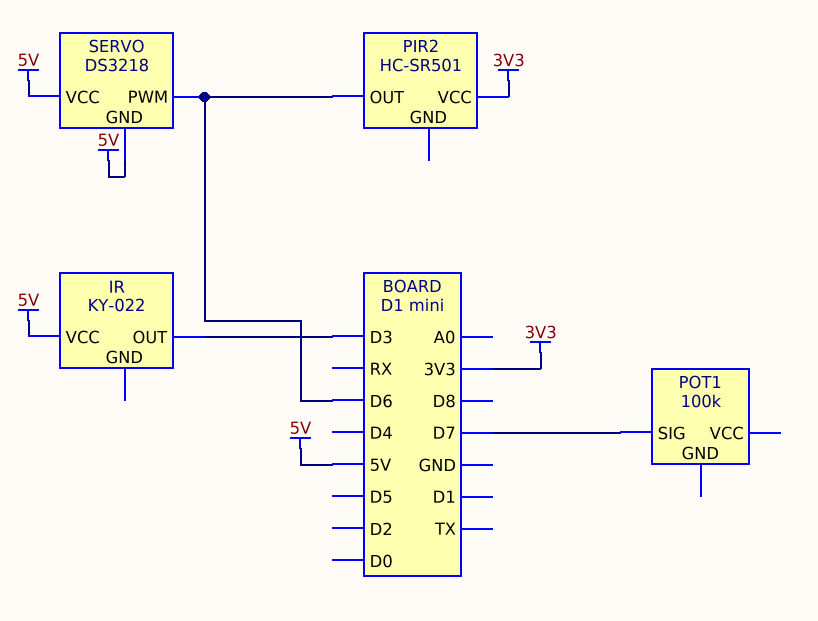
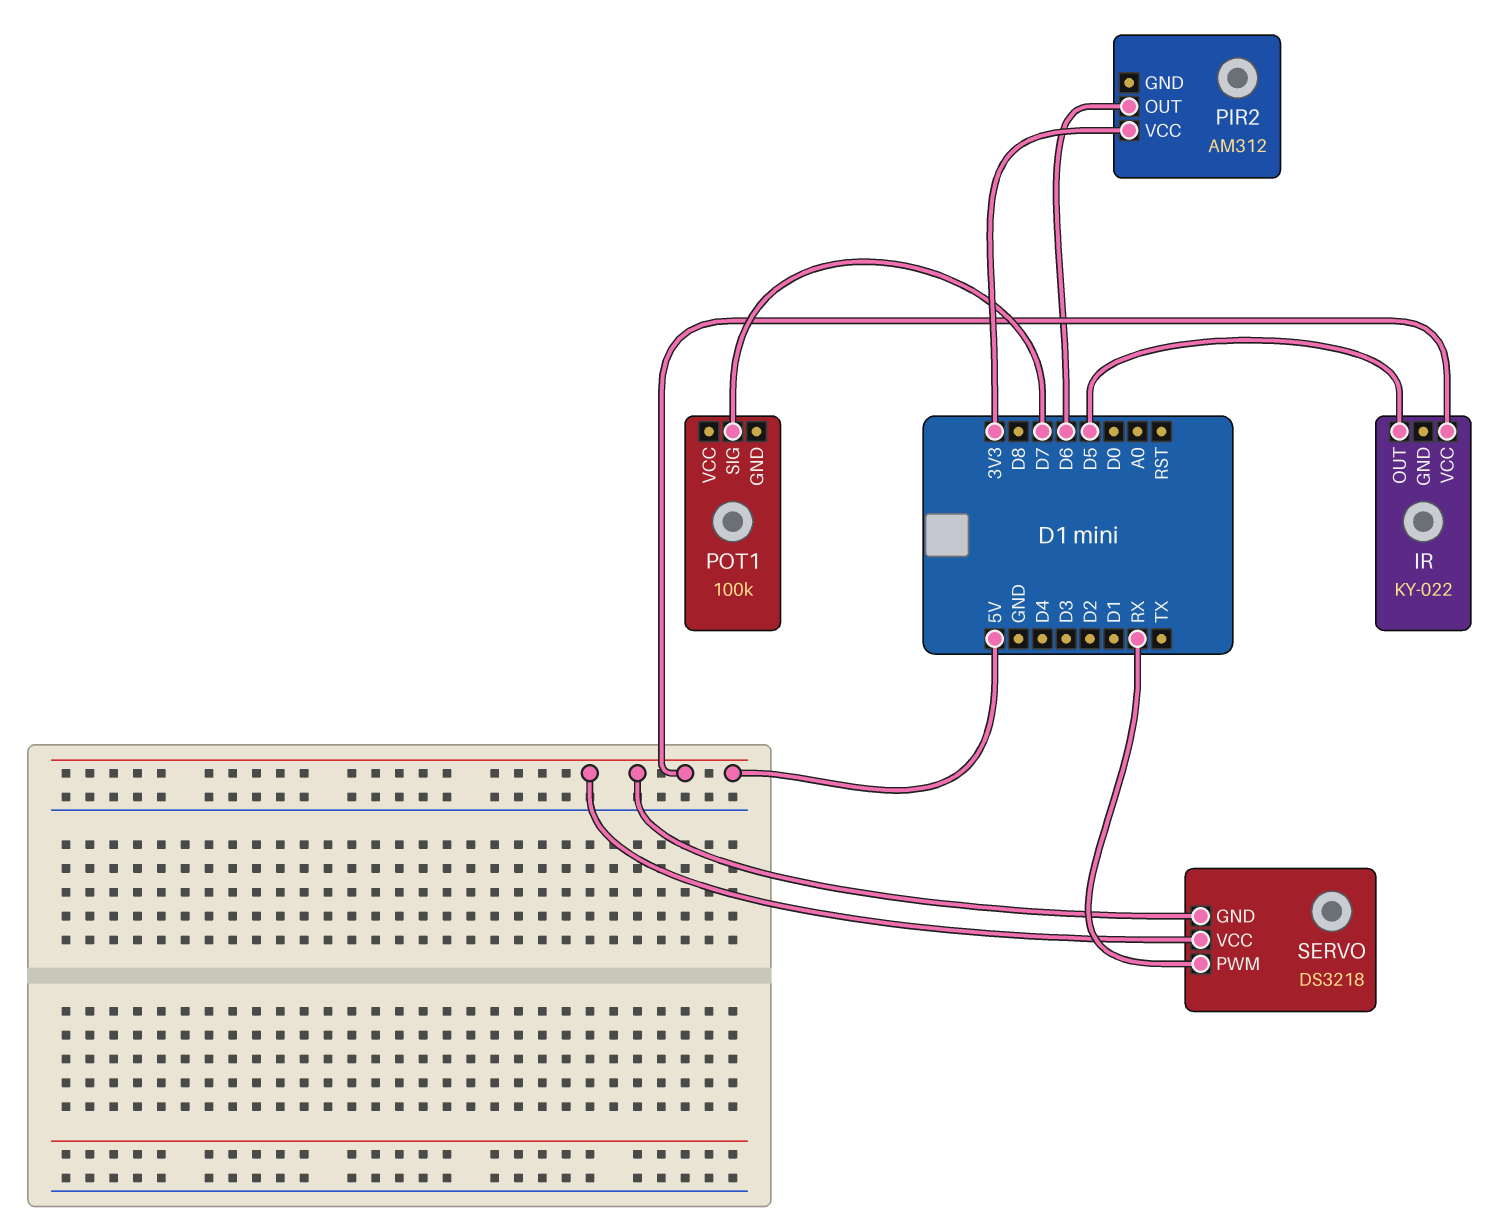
IR pin OUT: D3 -> D5
PIR2: HC-SR501 -> AM312
SERVO pin PWM: D6 -> RX

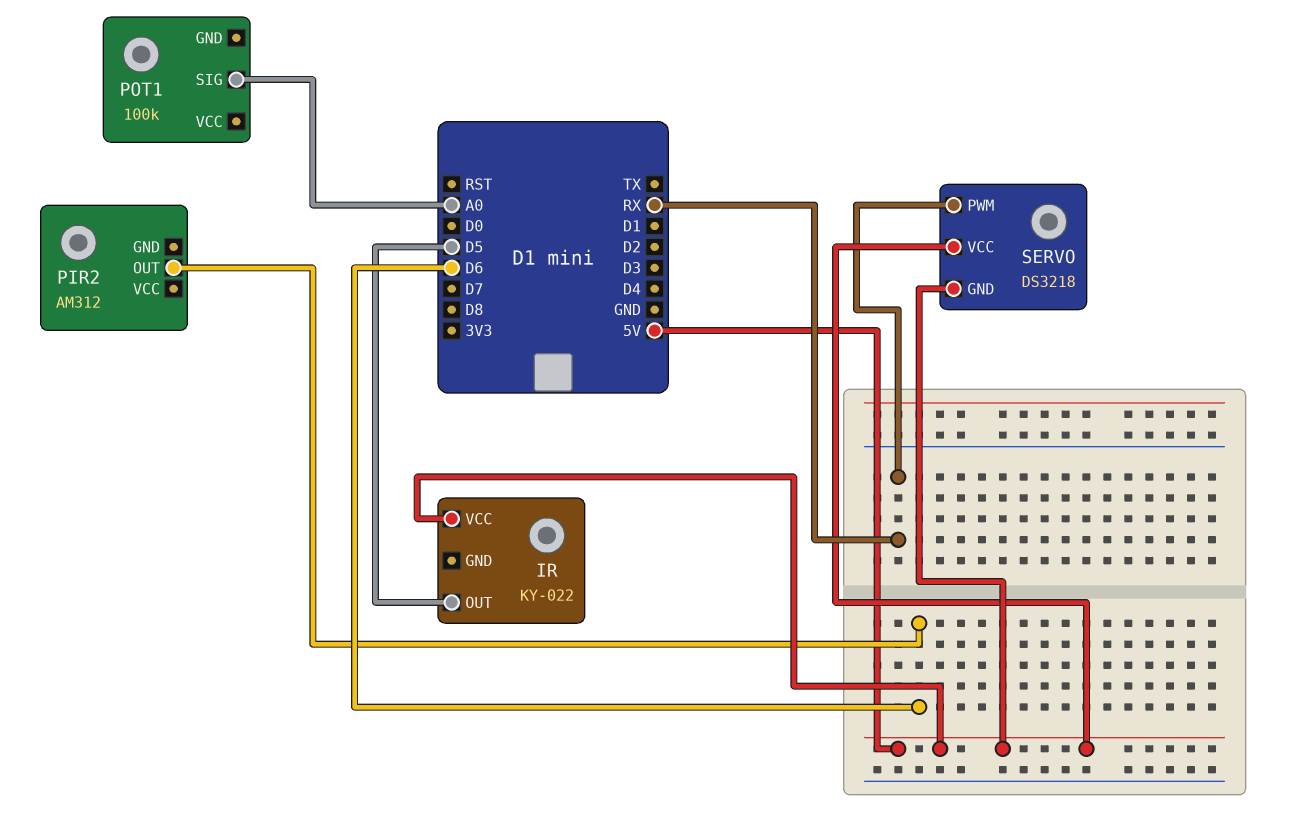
PIR2 pin VCC: 3V3 -> none
POT1 pin SIG: D7 -> A0

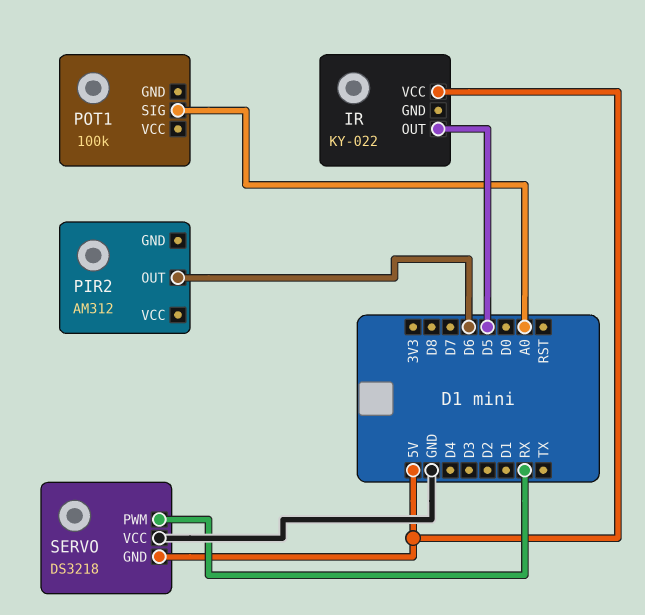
SERVO pin VCC: 5V -> GND

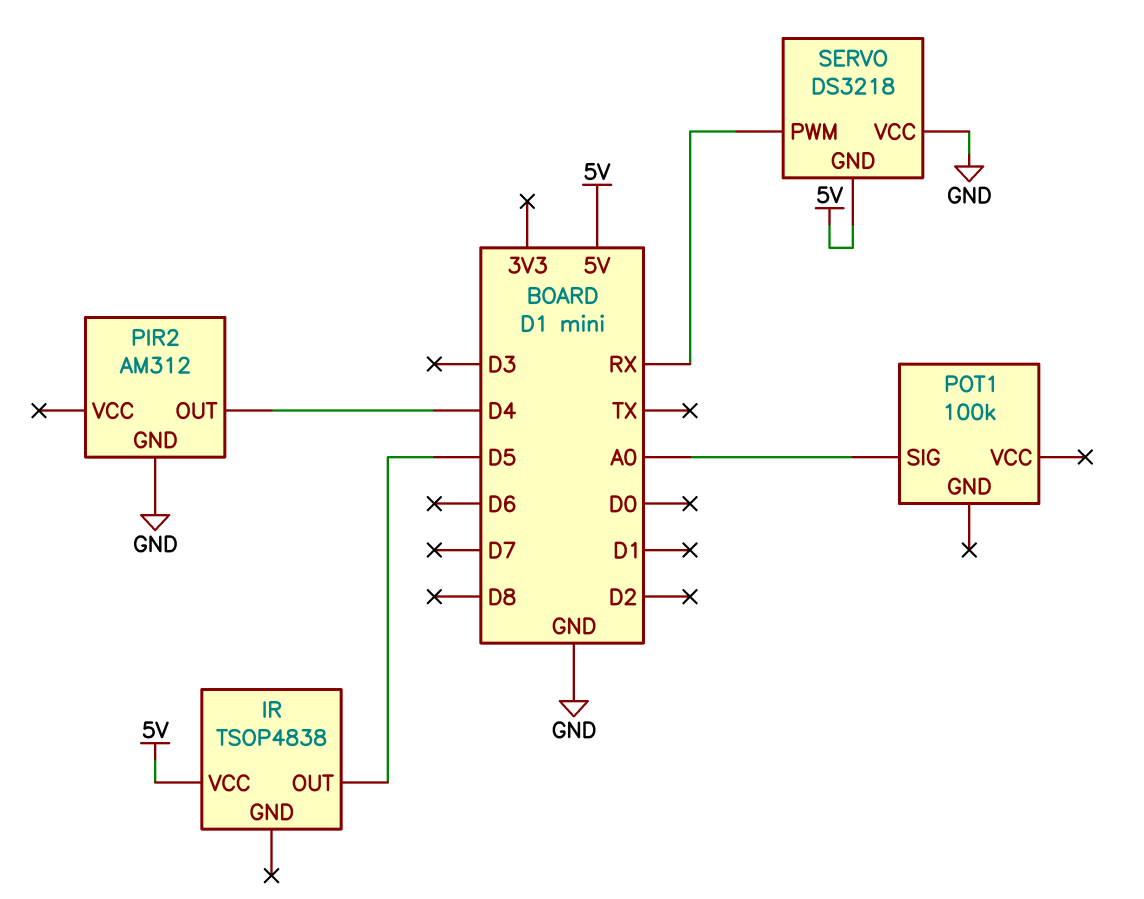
IR: KY-022 -> TSOP4838
PIR2 pin GND: none -> GND
PIR2 pin OUT: D6 -> D4

